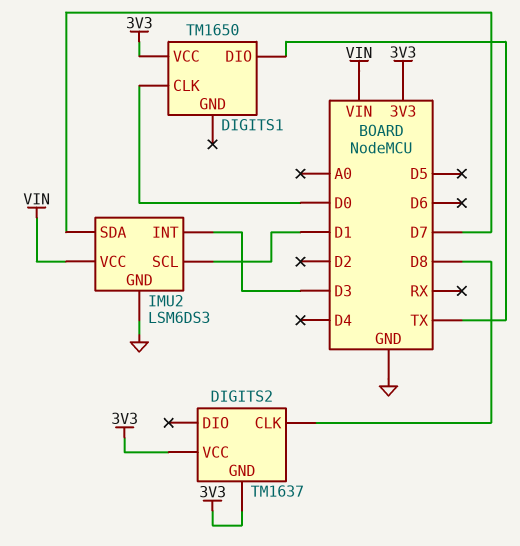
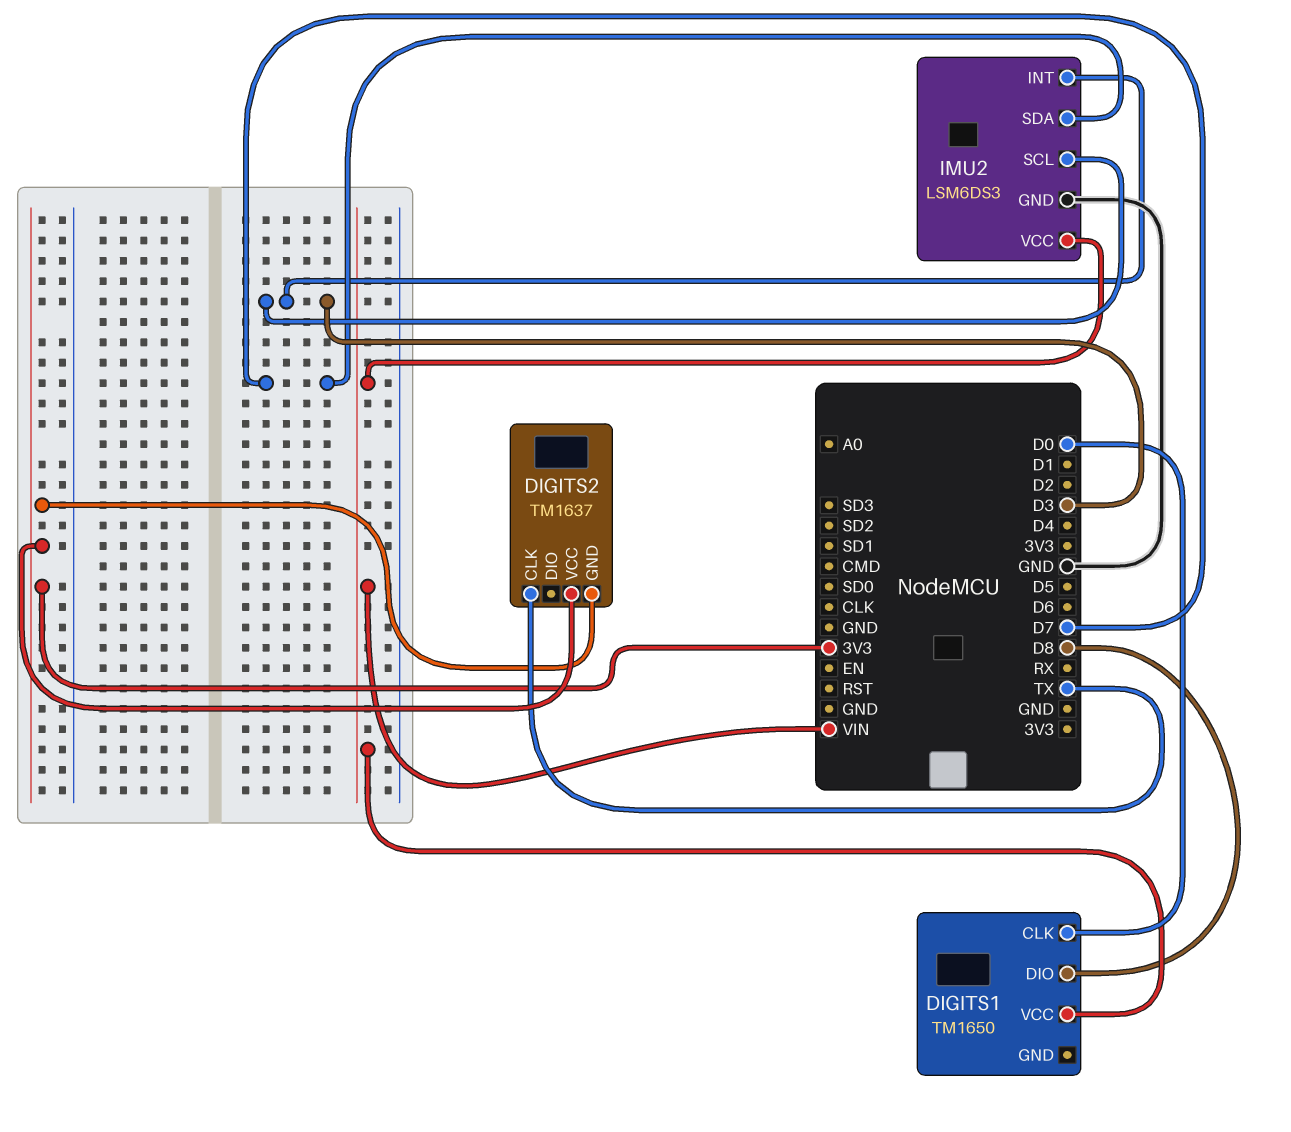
DIGITS1 pin DIO: TX -> D8
DIGITS1 pin VCC: 3V3 -> VIN
DIGITS2 pin CLK: D8 -> TX
IMU2 pin SCL: D1 -> D3

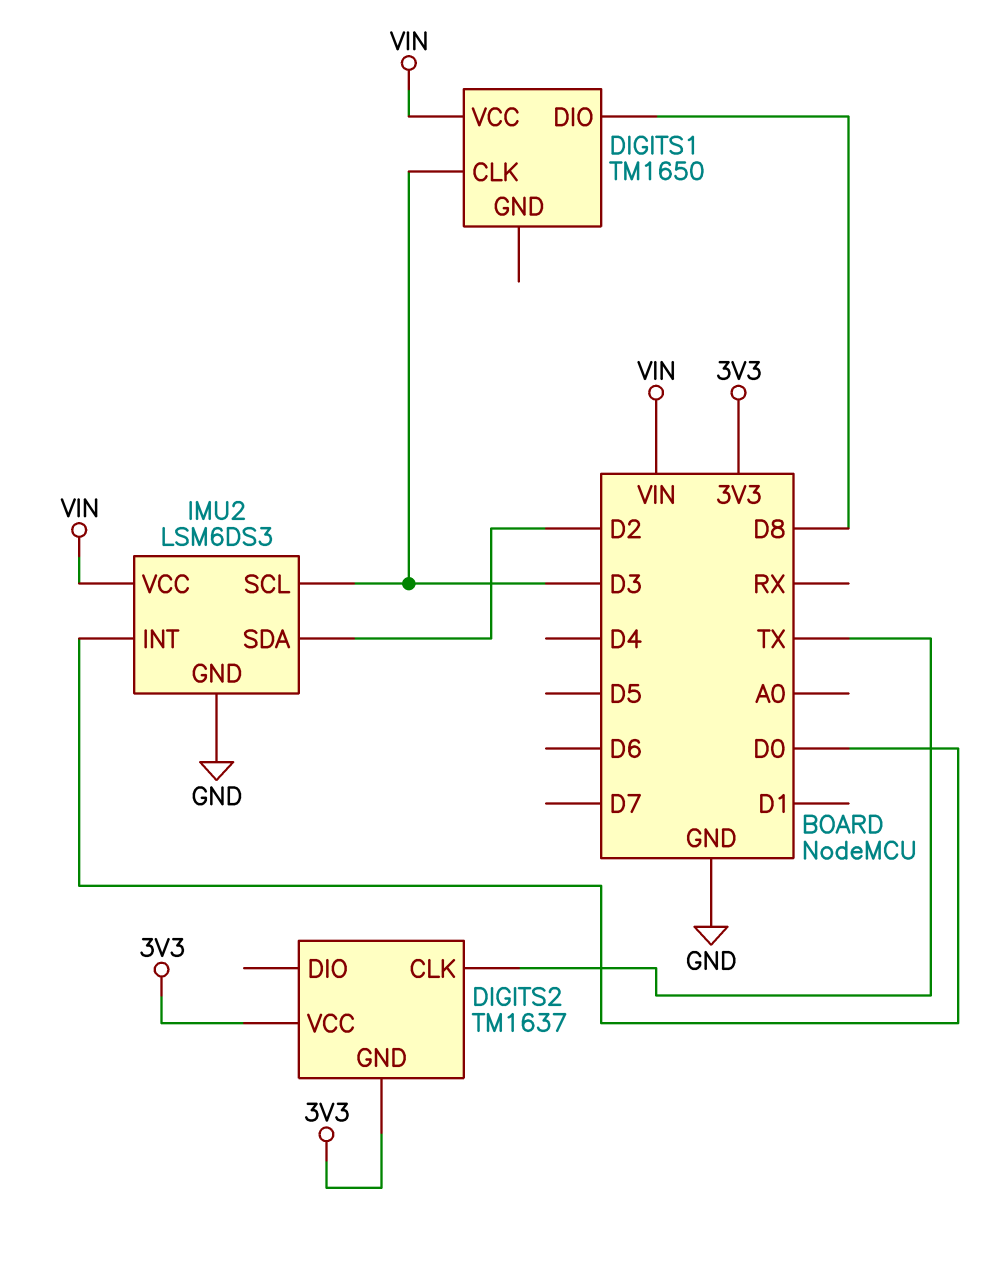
DIGITS1 pin CLK: D0 -> D3
IMU2 pin INT: D3 -> D0
IMU2 pin SDA: D7 -> D2

